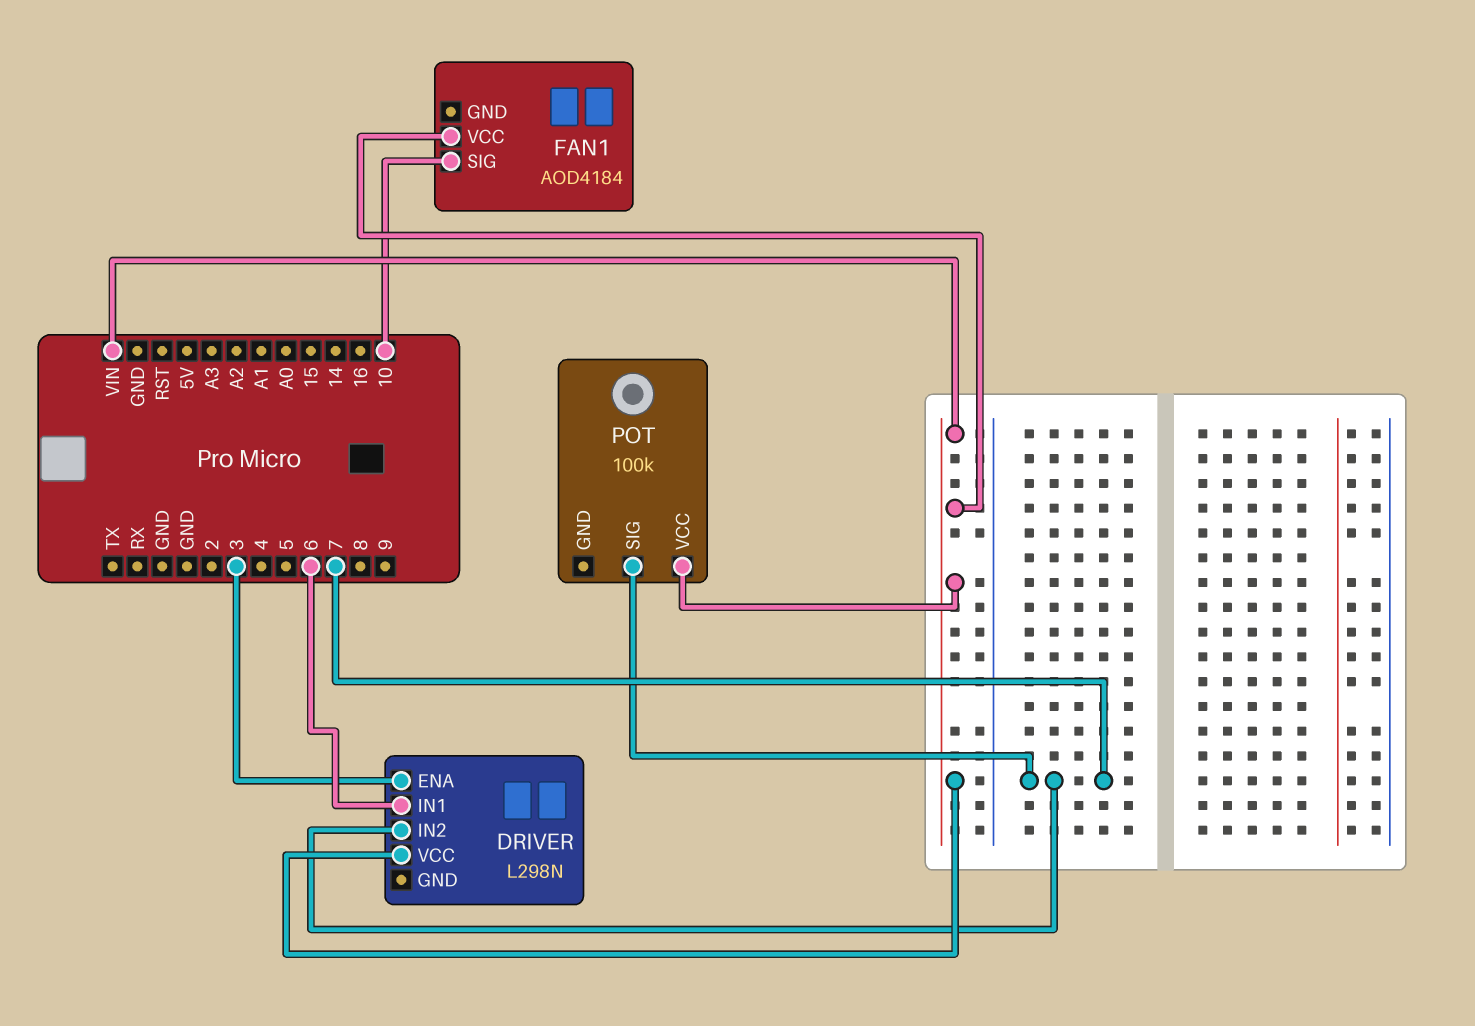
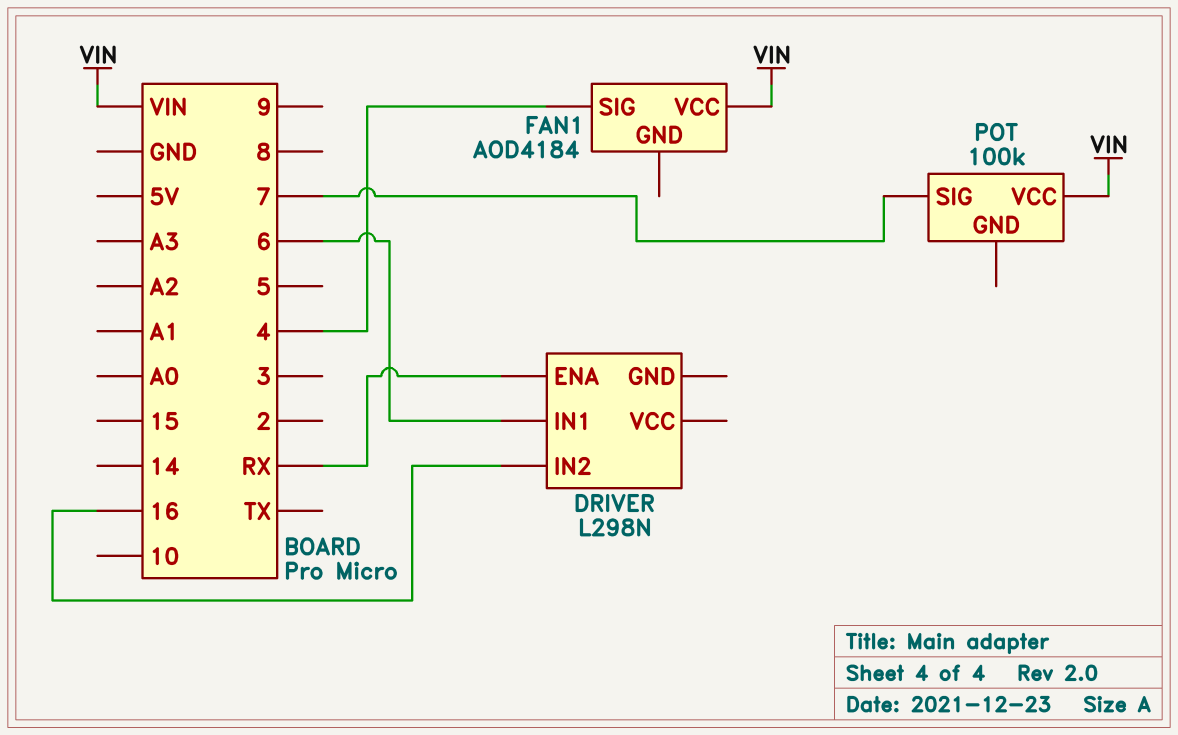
DRIVER pin ENA: 3 -> RX
DRIVER pin IN2: 7 -> 16
DRIVER pin VCC: VIN -> none
FAN1 pin SIG: 10 -> 4

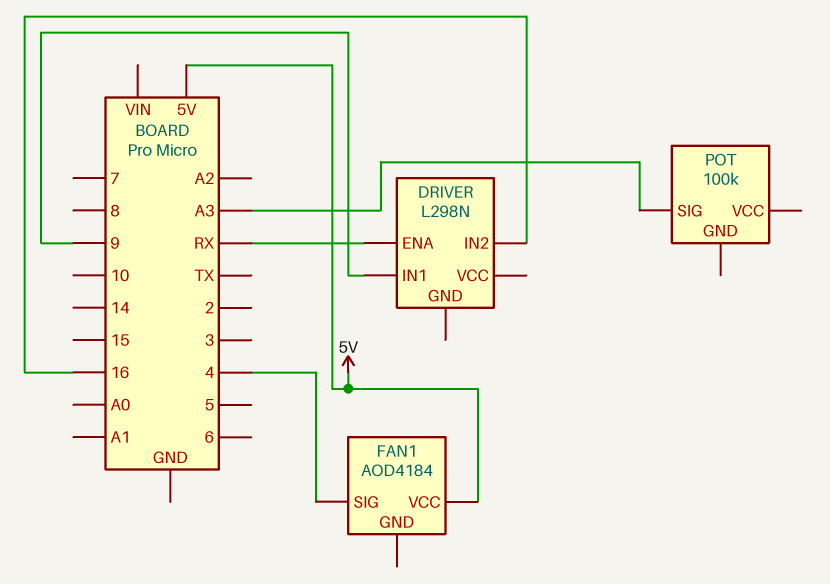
DRIVER pin IN1: 6 -> 9
FAN1 pin VCC: VIN -> 5V
POT pin SIG: 7 -> A3
POT pin VCC: VIN -> none

